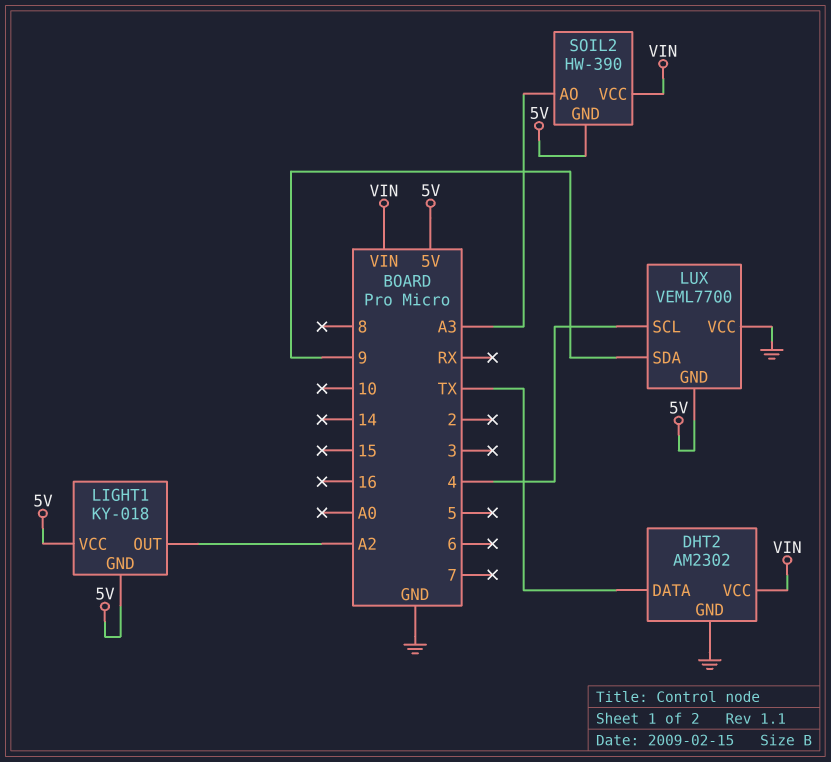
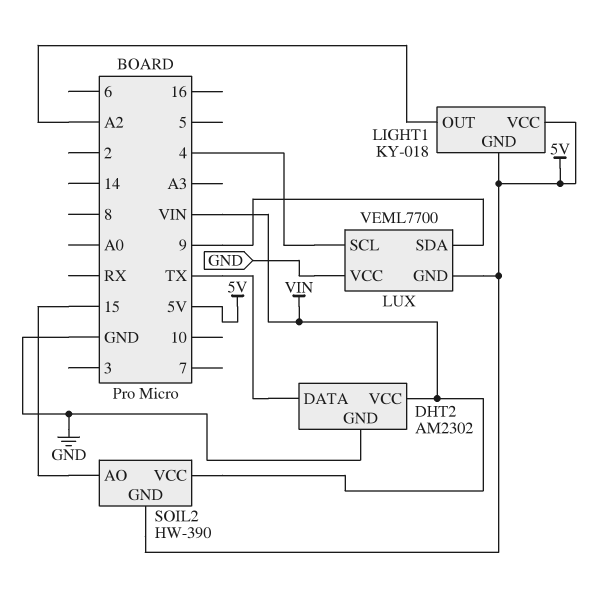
SOIL2 pin AO: A3 -> 15

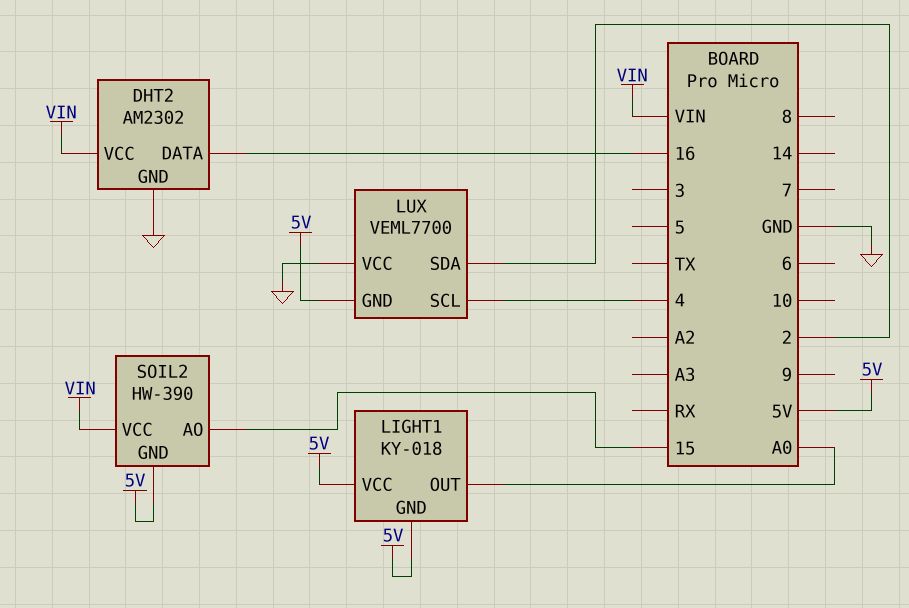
DHT2 pin DATA: TX -> 16
LIGHT1 pin OUT: A2 -> A0
LUX pin SDA: 9 -> 2

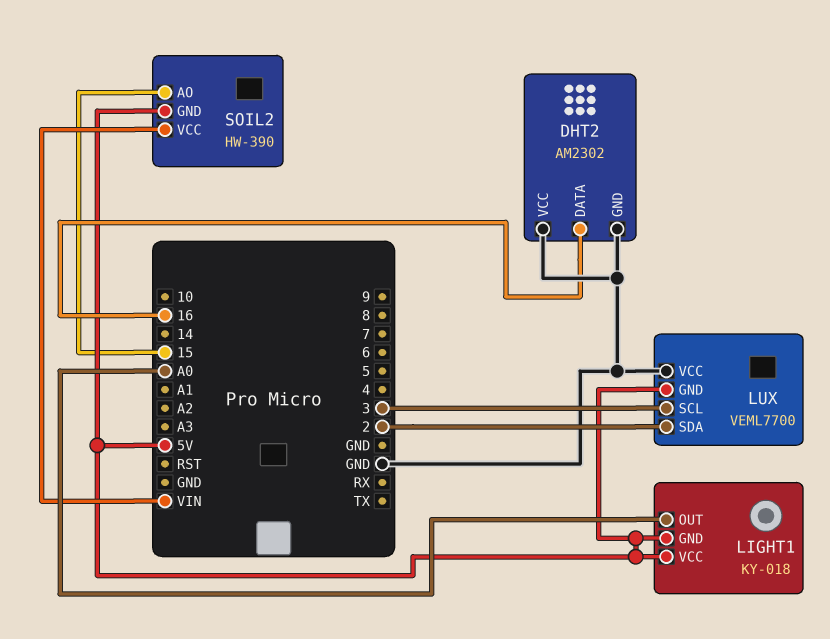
DHT2 pin VCC: VIN -> GND
LUX pin SCL: 4 -> 3

